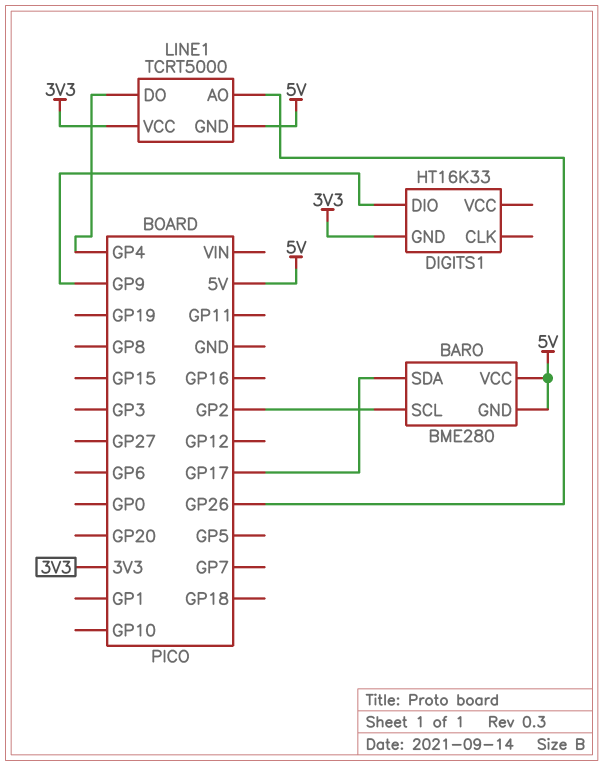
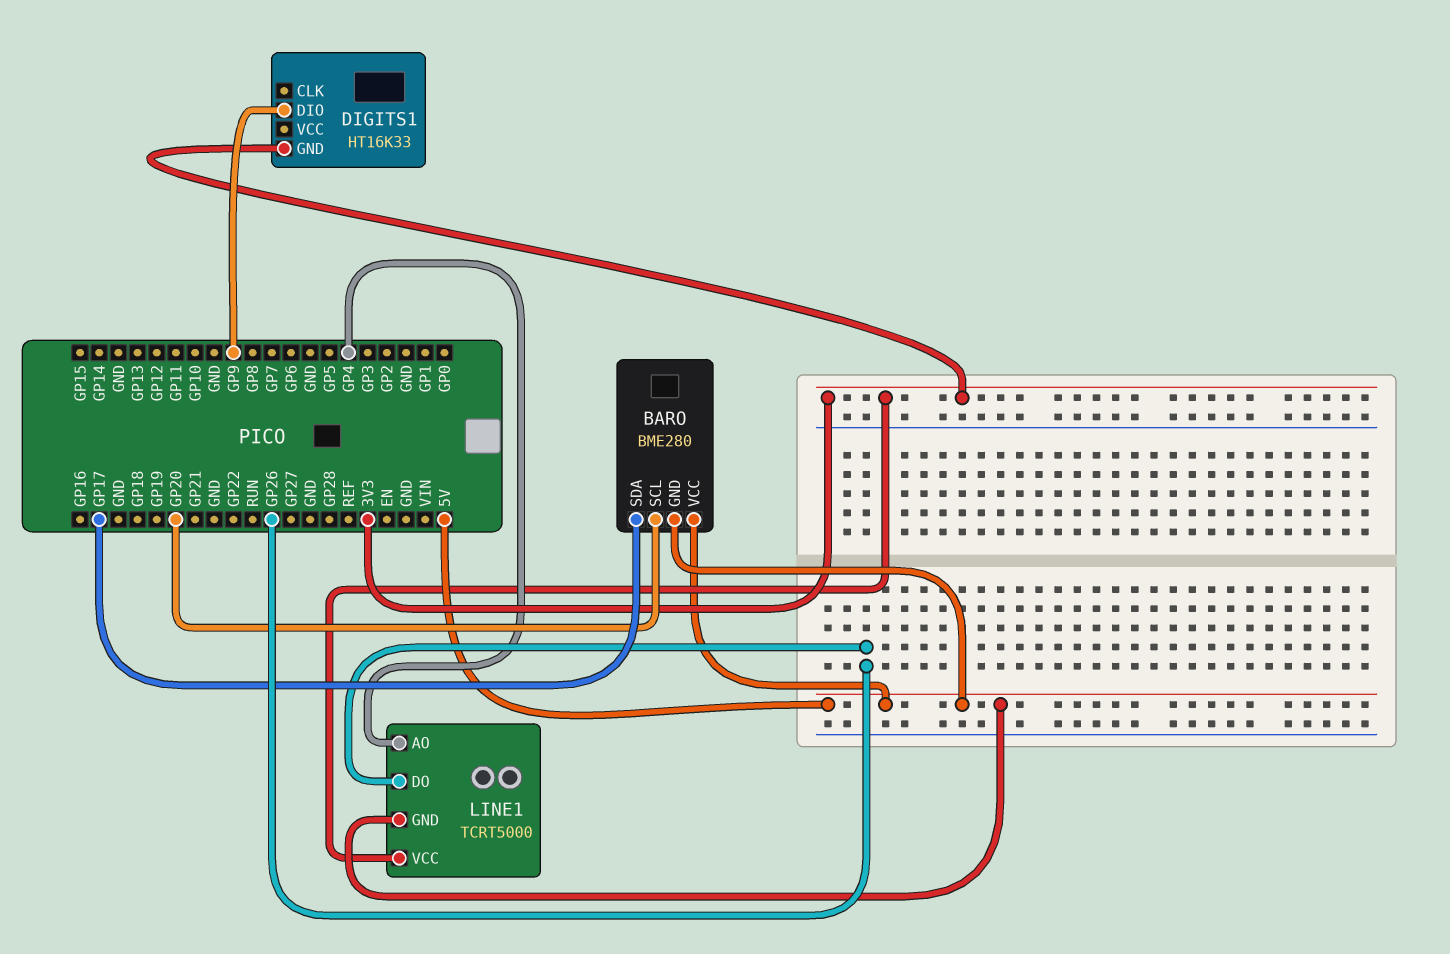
BARO pin SCL: GP2 -> GP20
LINE1 pin AO: GP26 -> GP4
LINE1 pin DO: GP4 -> GP26

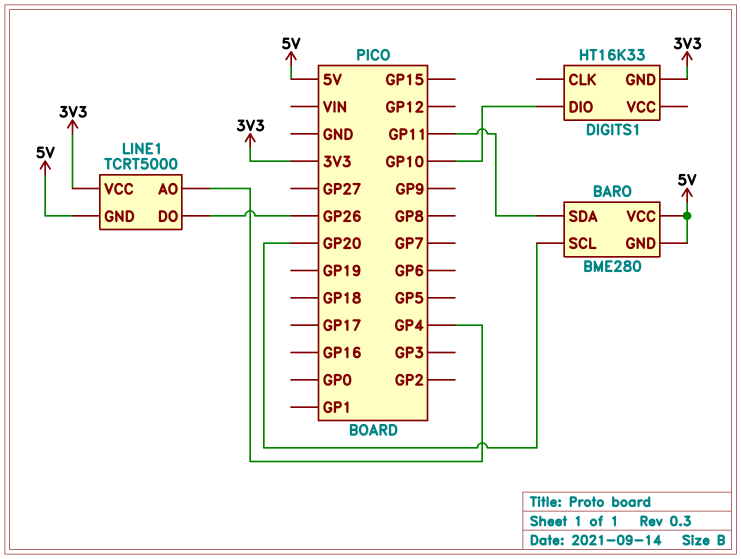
BARO pin SDA: GP17 -> GP11
DIGITS1 pin DIO: GP9 -> GP10

